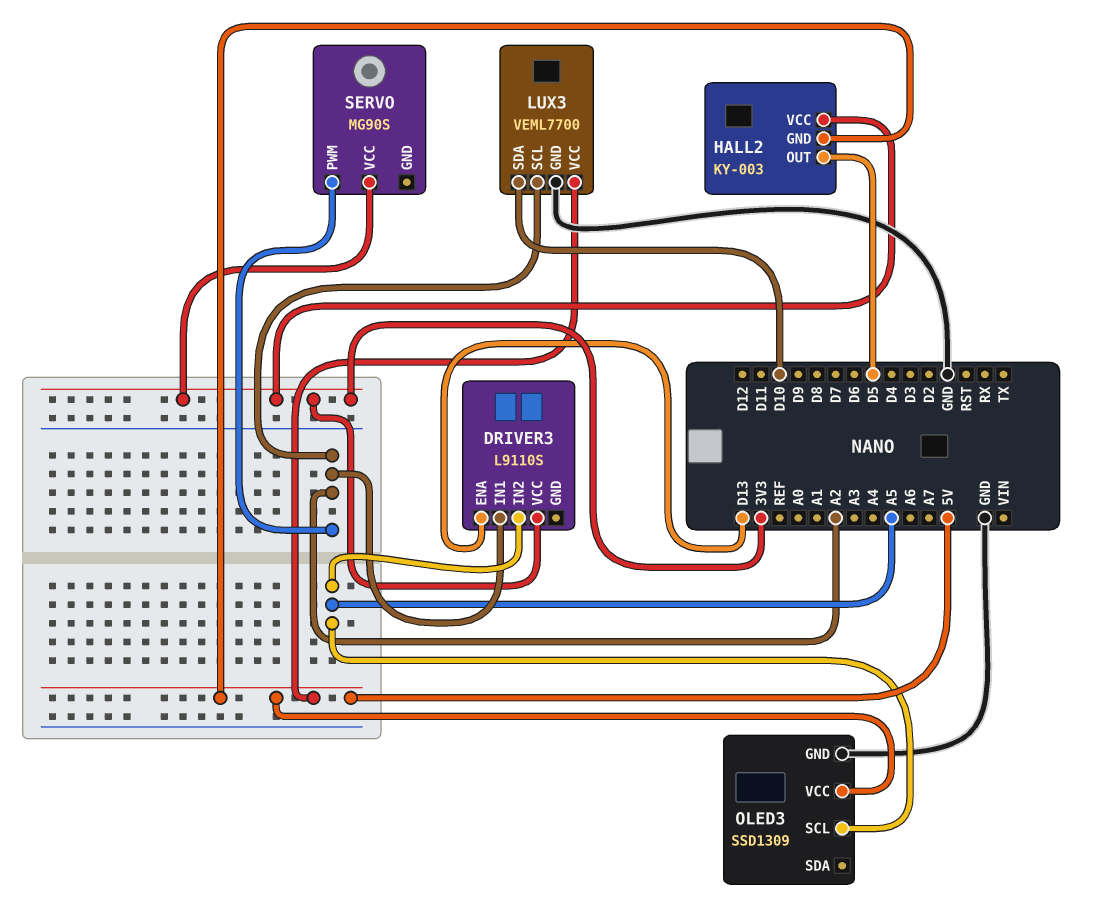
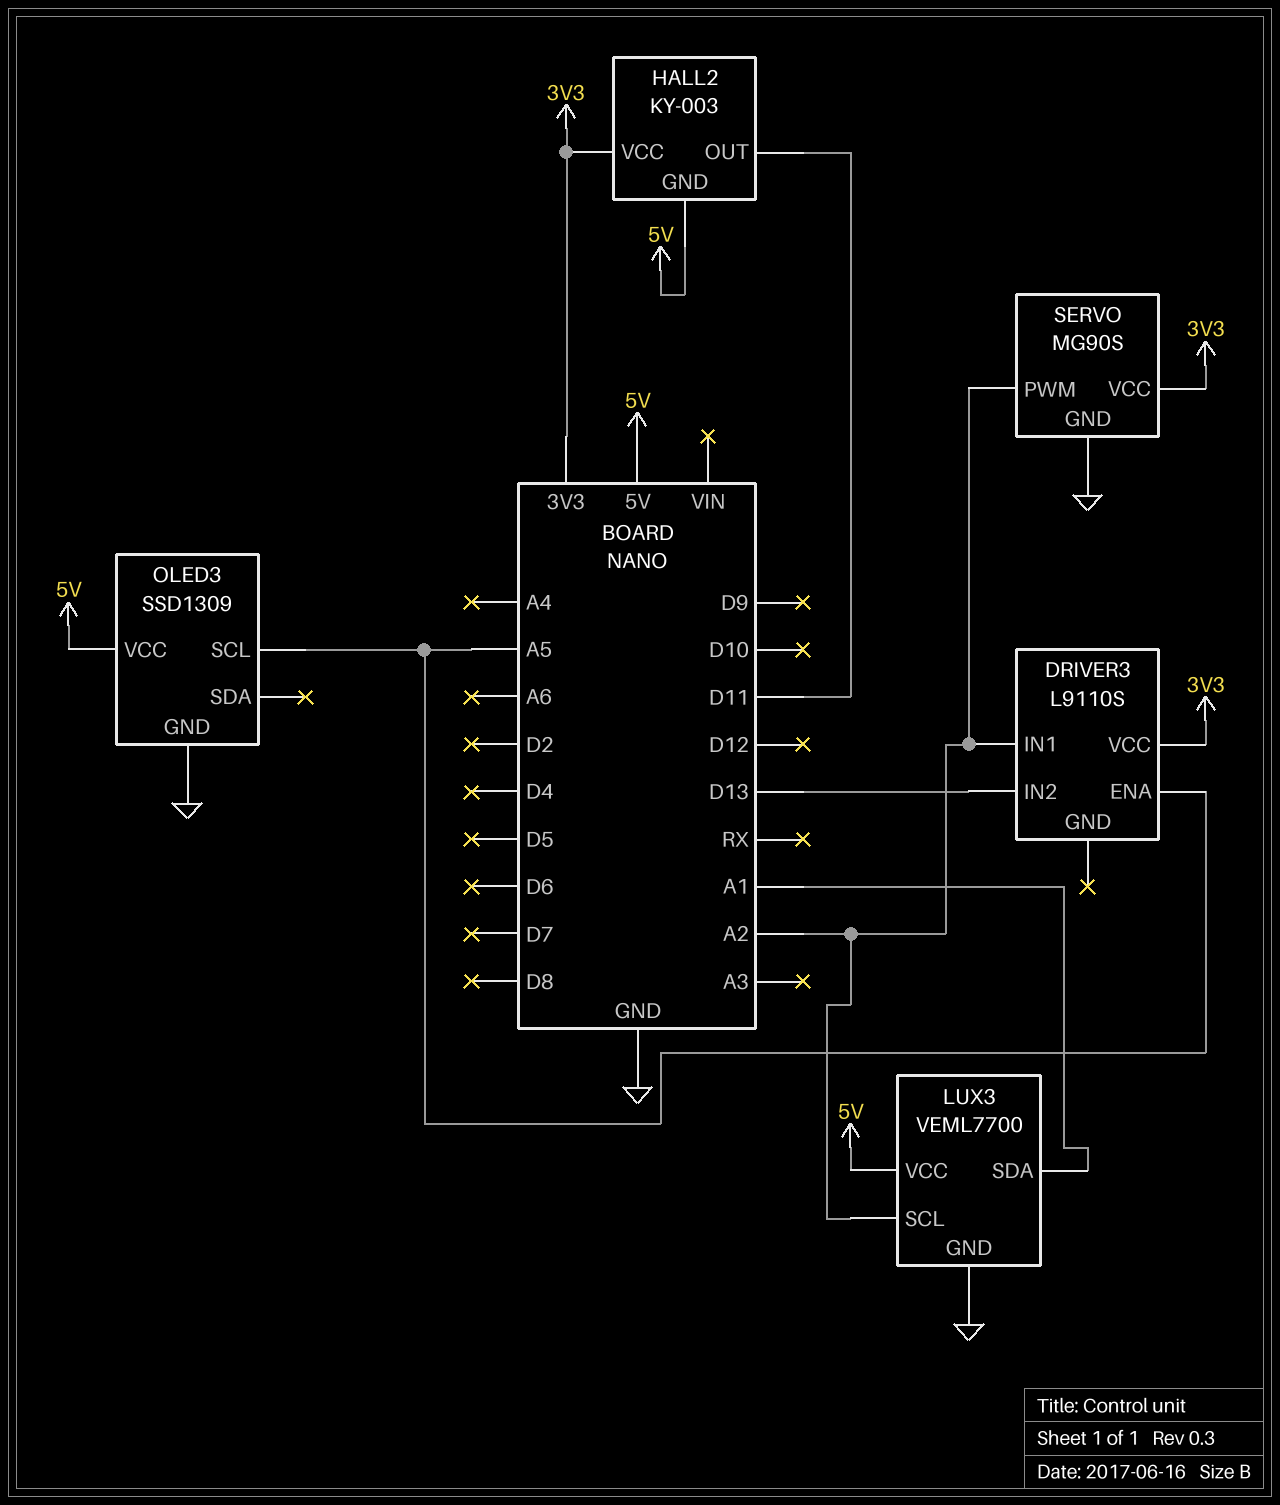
DRIVER3 pin ENA: D13 -> A5
DRIVER3 pin IN2: A5 -> D13
HALL2 pin OUT: D5 -> D11
LUX3 pin SDA: D10 -> A1
SERVO pin GND: none -> GND

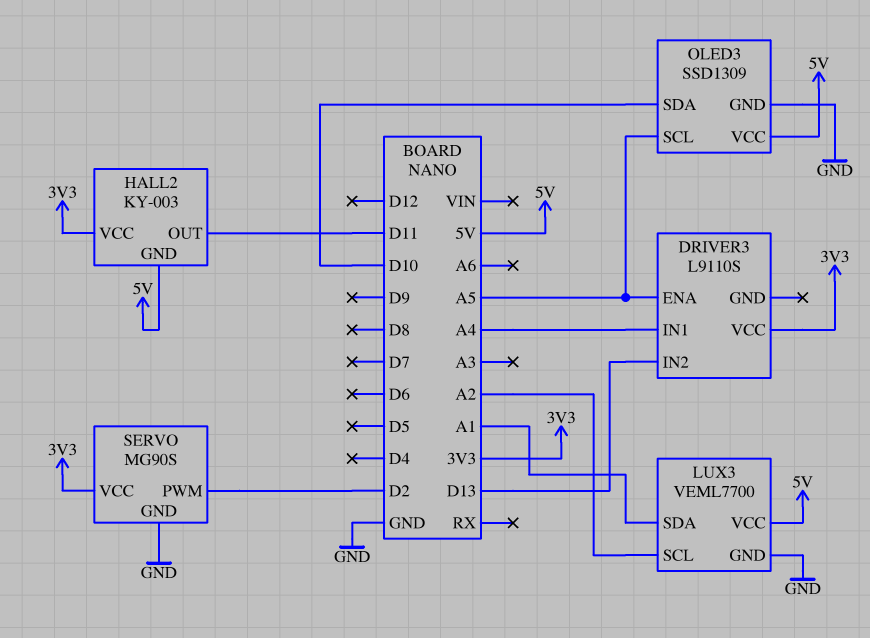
DRIVER3 pin IN1: A2 -> A4
OLED3 pin SDA: none -> D10
SERVO pin PWM: A2 -> D2

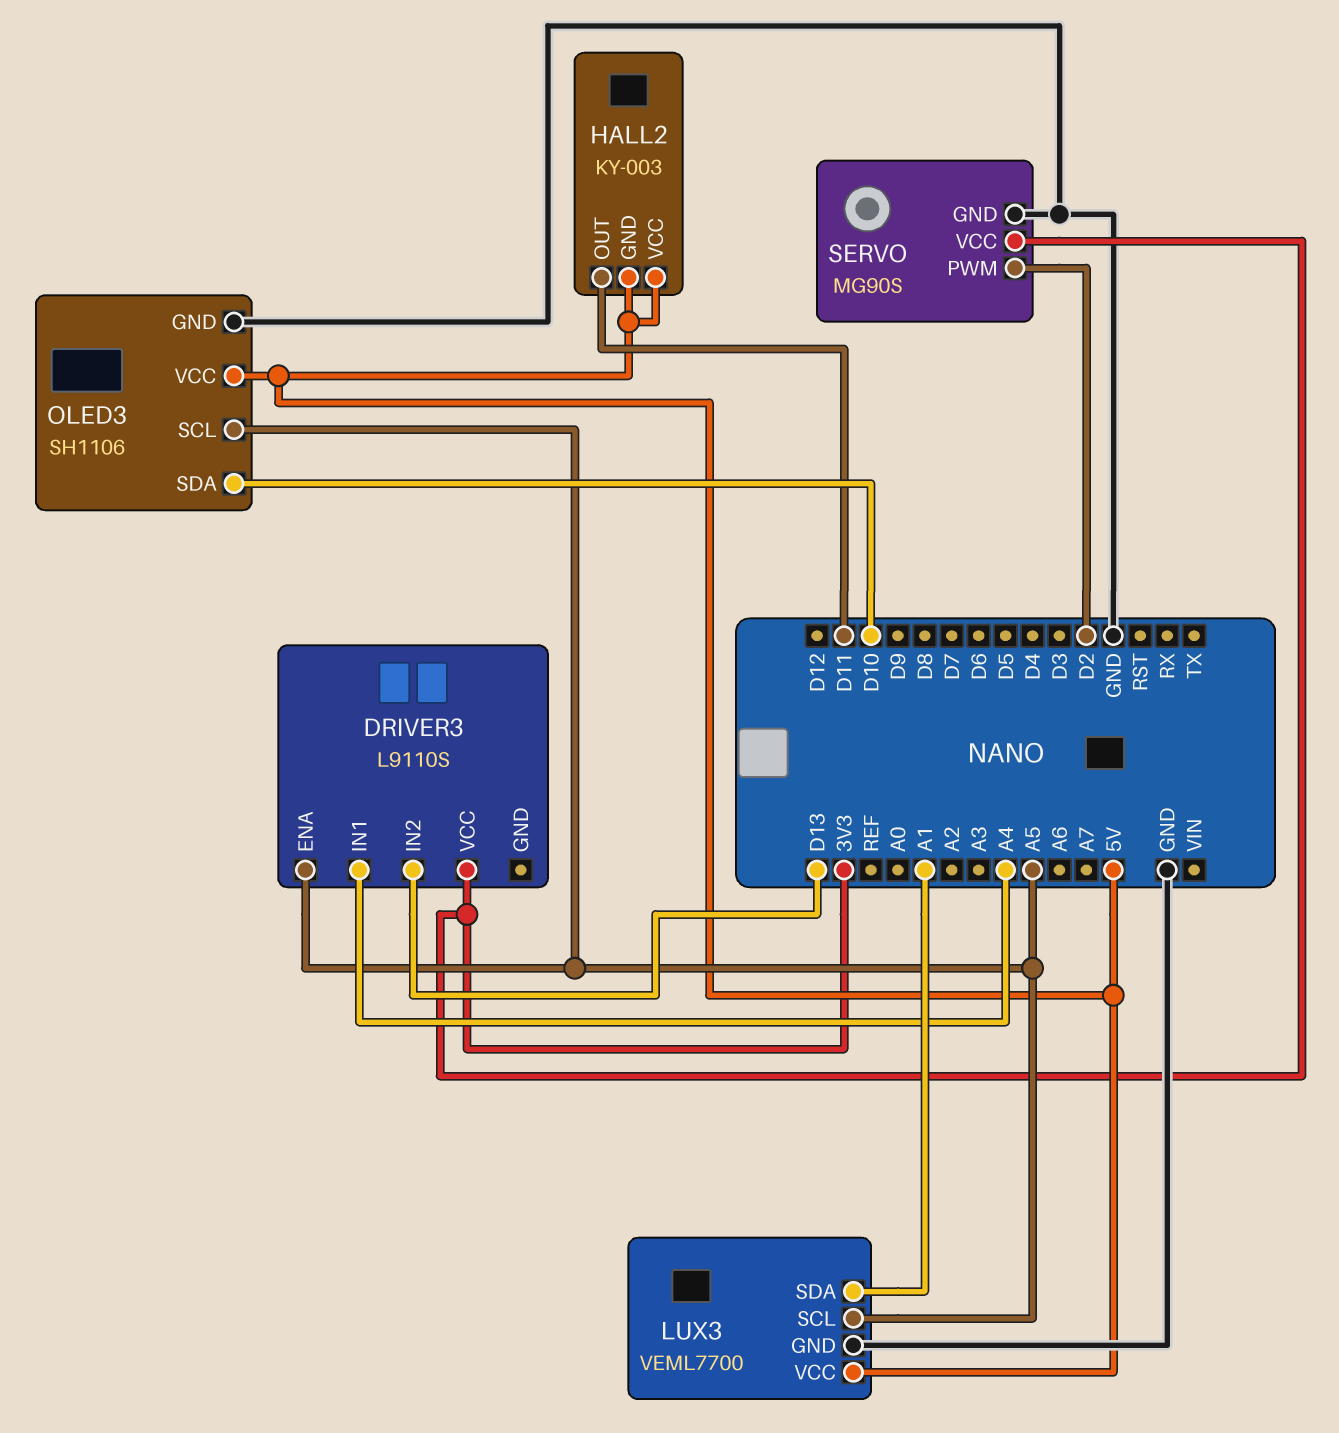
HALL2 pin VCC: 3V3 -> 5V
LUX3 pin SCL: A2 -> A5
OLED3: SSD1309 -> SH1106

